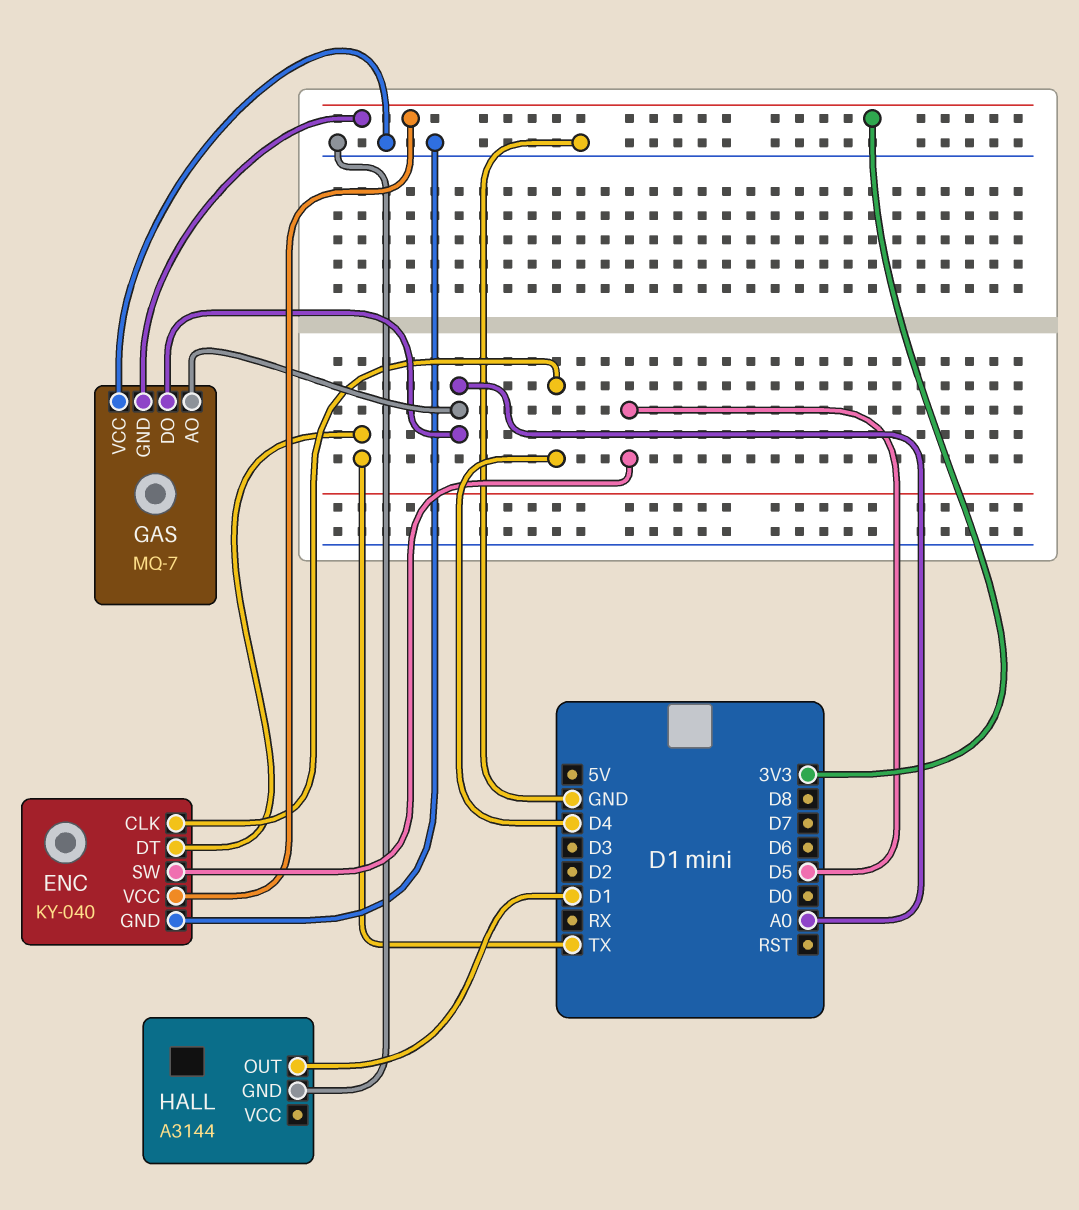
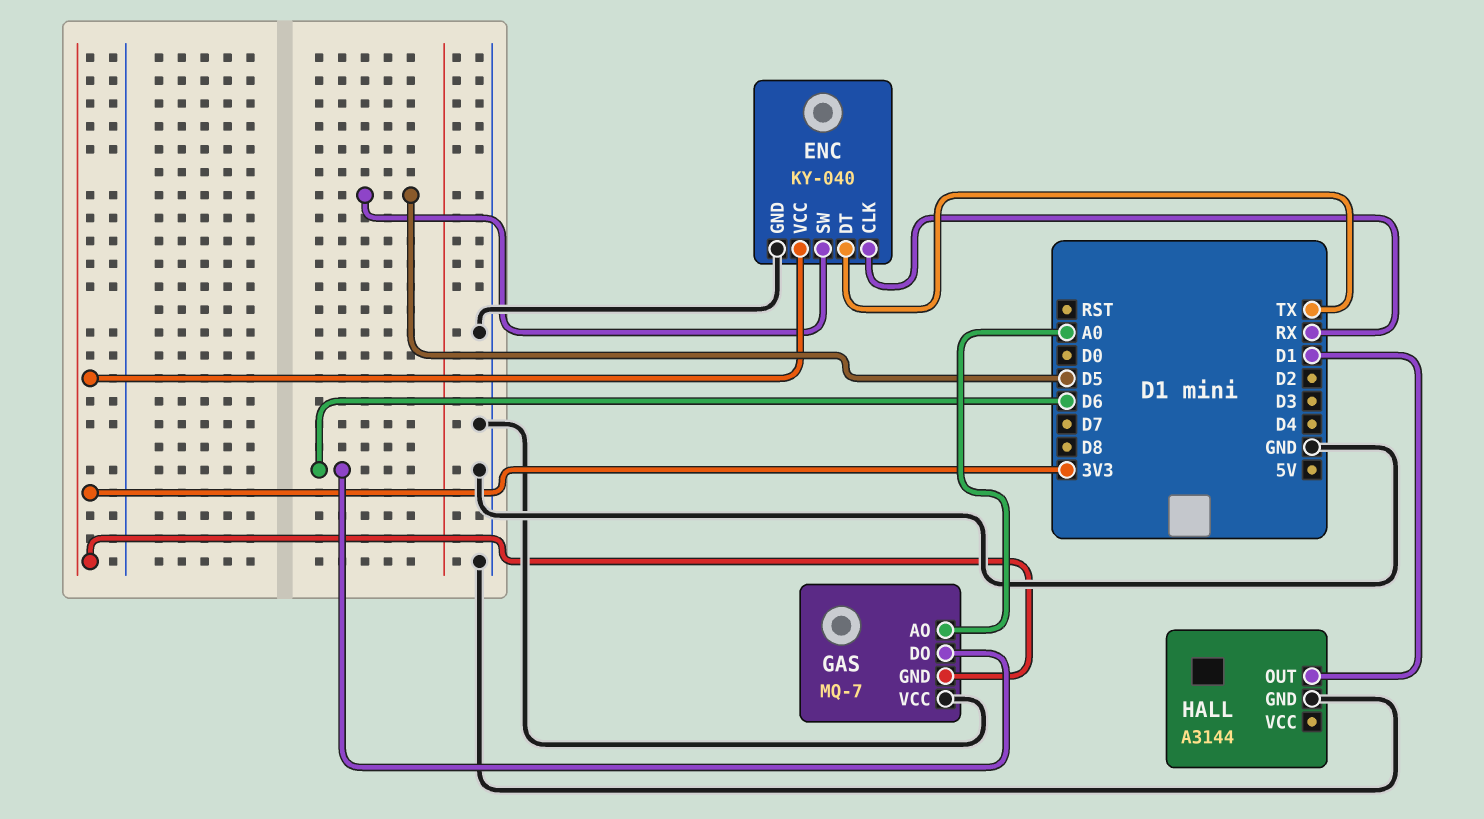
ENC pin CLK: D4 -> RX
GAS pin DO: A0 -> D6

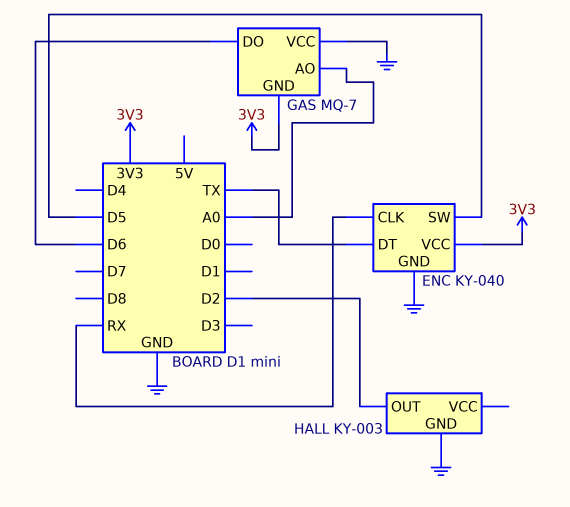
HALL: A3144 -> KY-003
HALL pin OUT: D1 -> D2

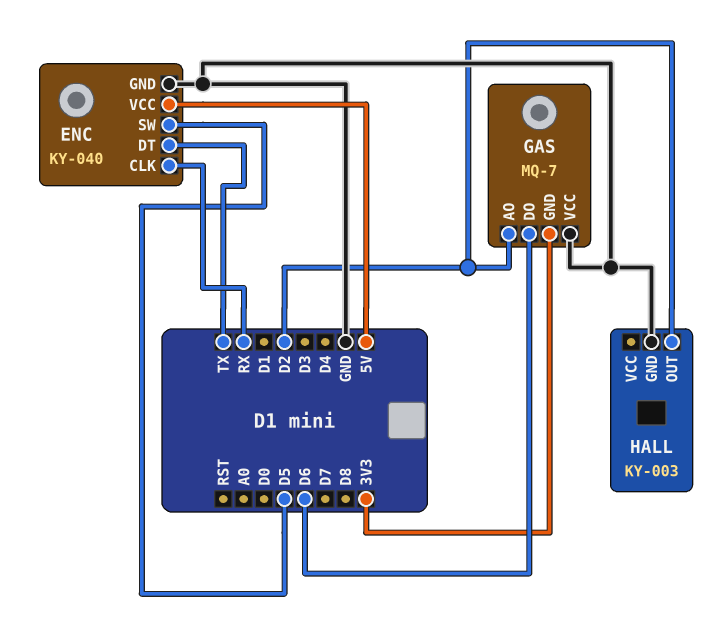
ENC pin VCC: 3V3 -> 5V
GAS pin AO: A0 -> D2

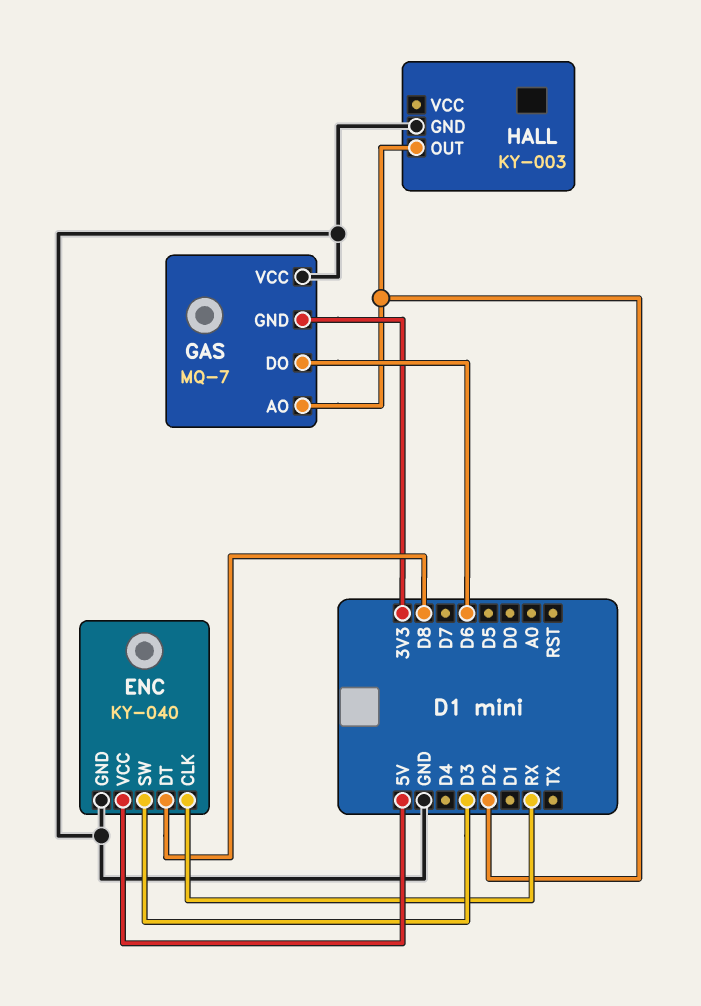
ENC pin DT: TX -> D8
ENC pin SW: D5 -> D3

